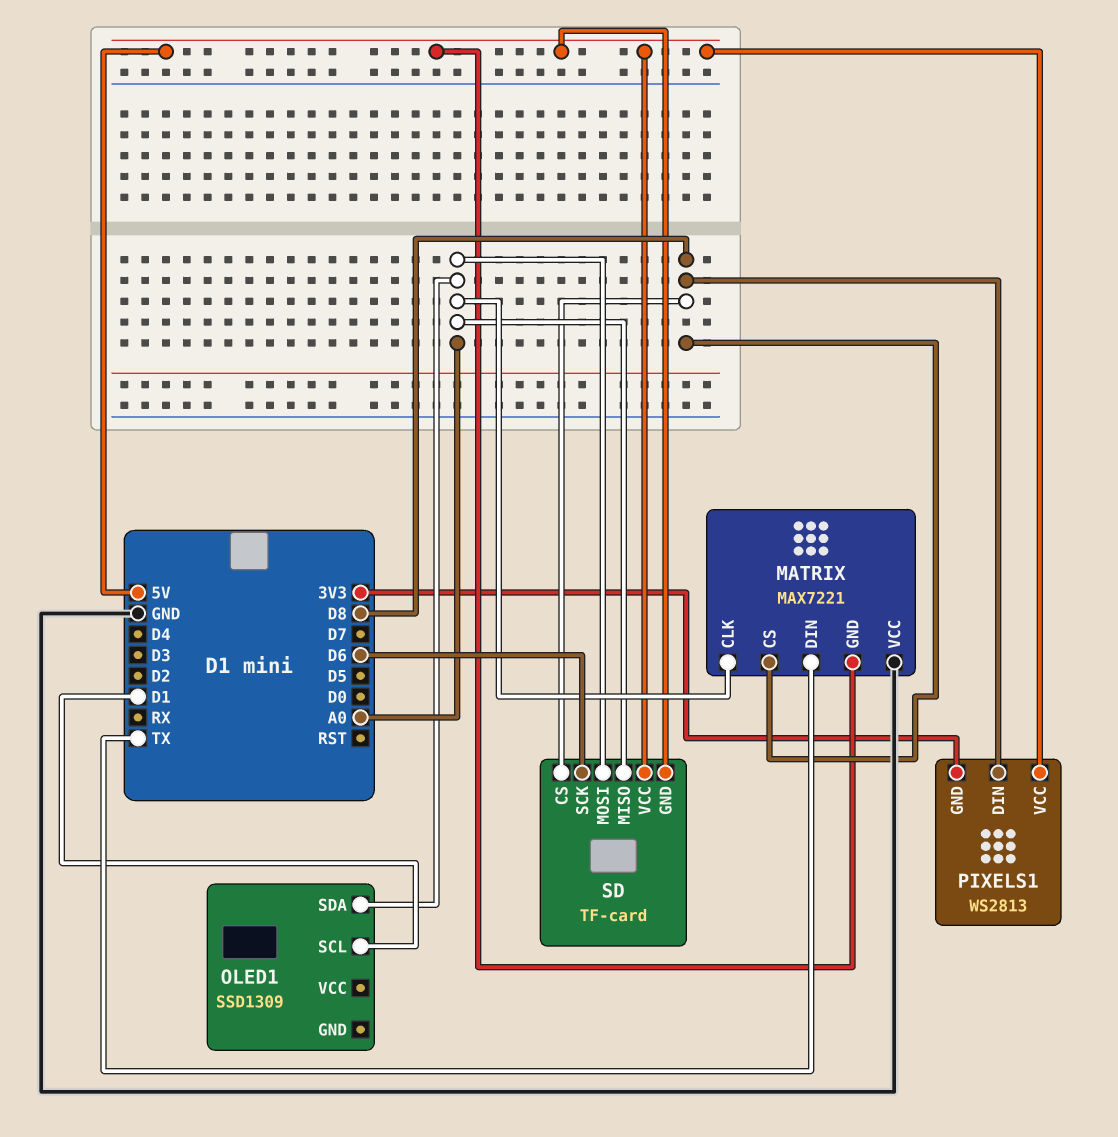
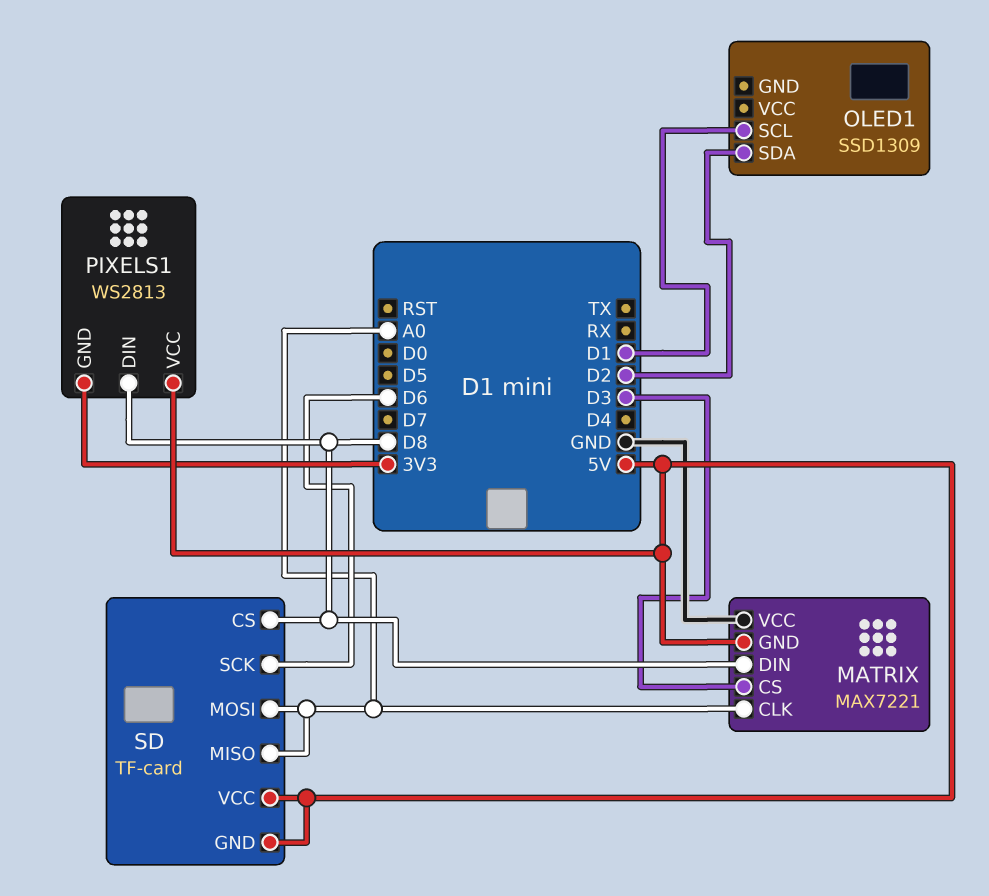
MATRIX pin CS: D8 -> D3
MATRIX pin DIN: TX -> D8
OLED1 pin SDA: A0 -> D2

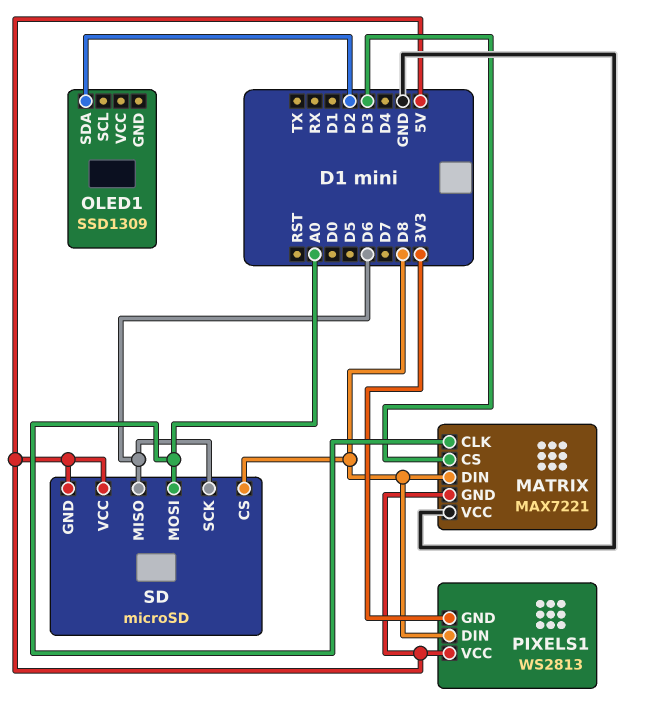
OLED1 pin SCL: D1 -> none
SD: TF-card -> microSD
SD pin MISO: A0 -> D6

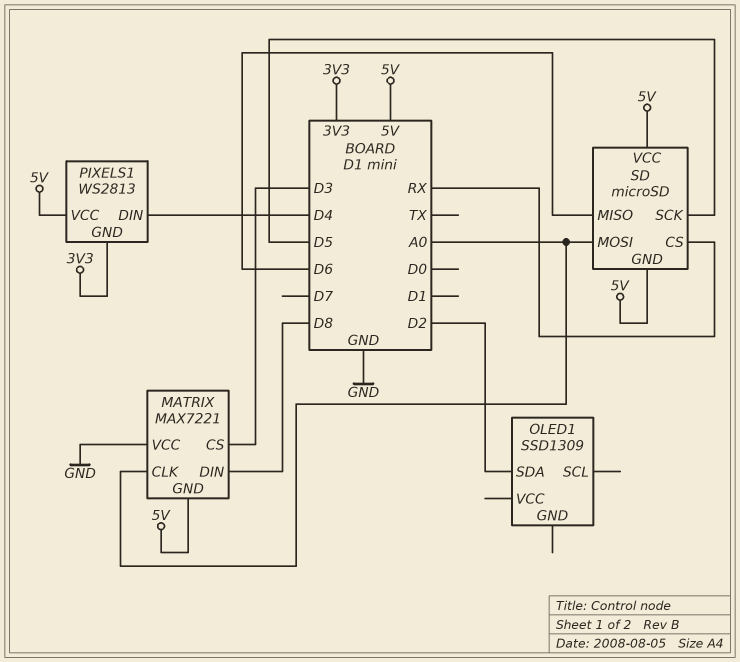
PIXELS1 pin DIN: D8 -> D4
SD pin CS: D8 -> RX
SD pin SCK: D6 -> D5

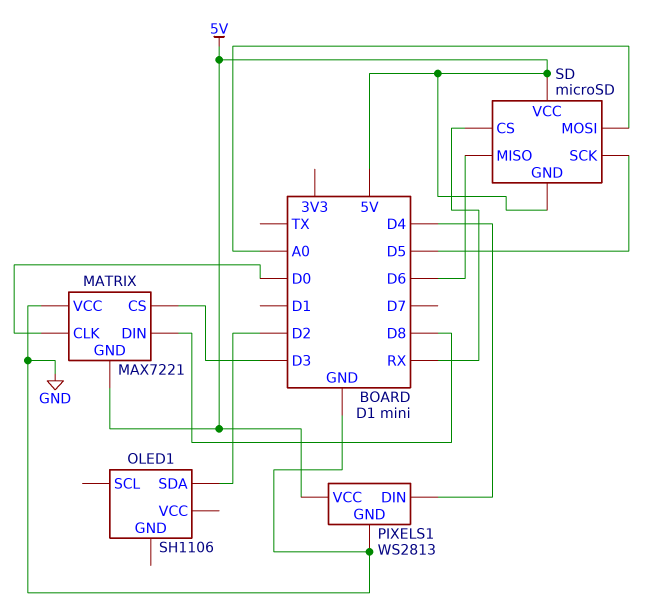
MATRIX pin CLK: A0 -> D0
OLED1: SSD1309 -> SH1106
PIXELS1 pin GND: 3V3 -> GND

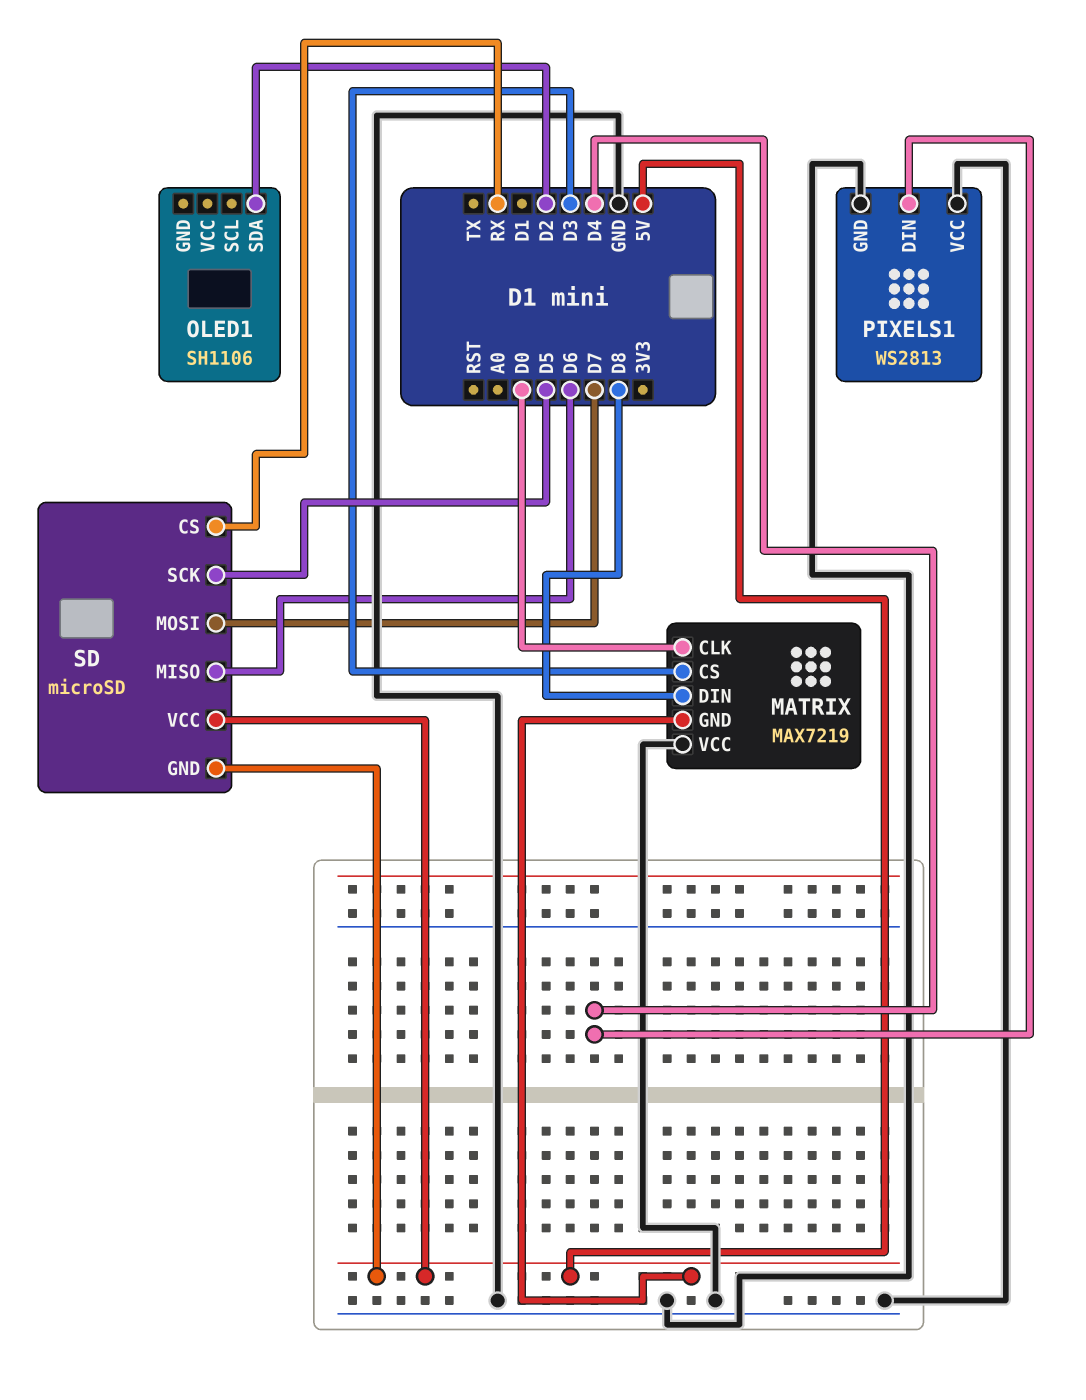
MATRIX: MAX7221 -> MAX7219
PIXELS1 pin VCC: 5V -> GND
SD pin MOSI: A0 -> D7

